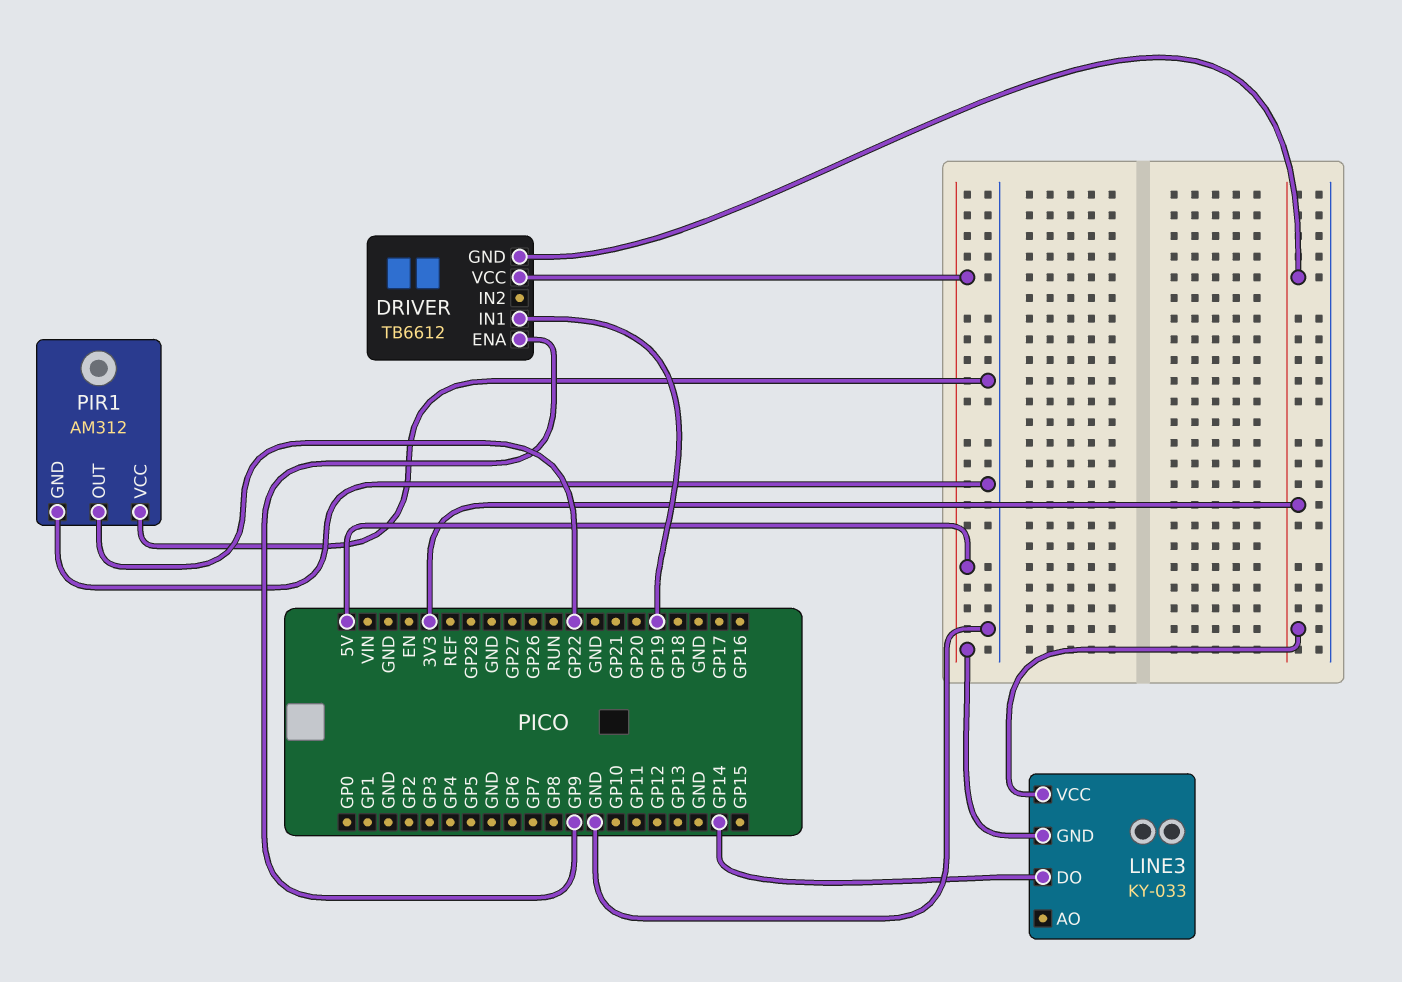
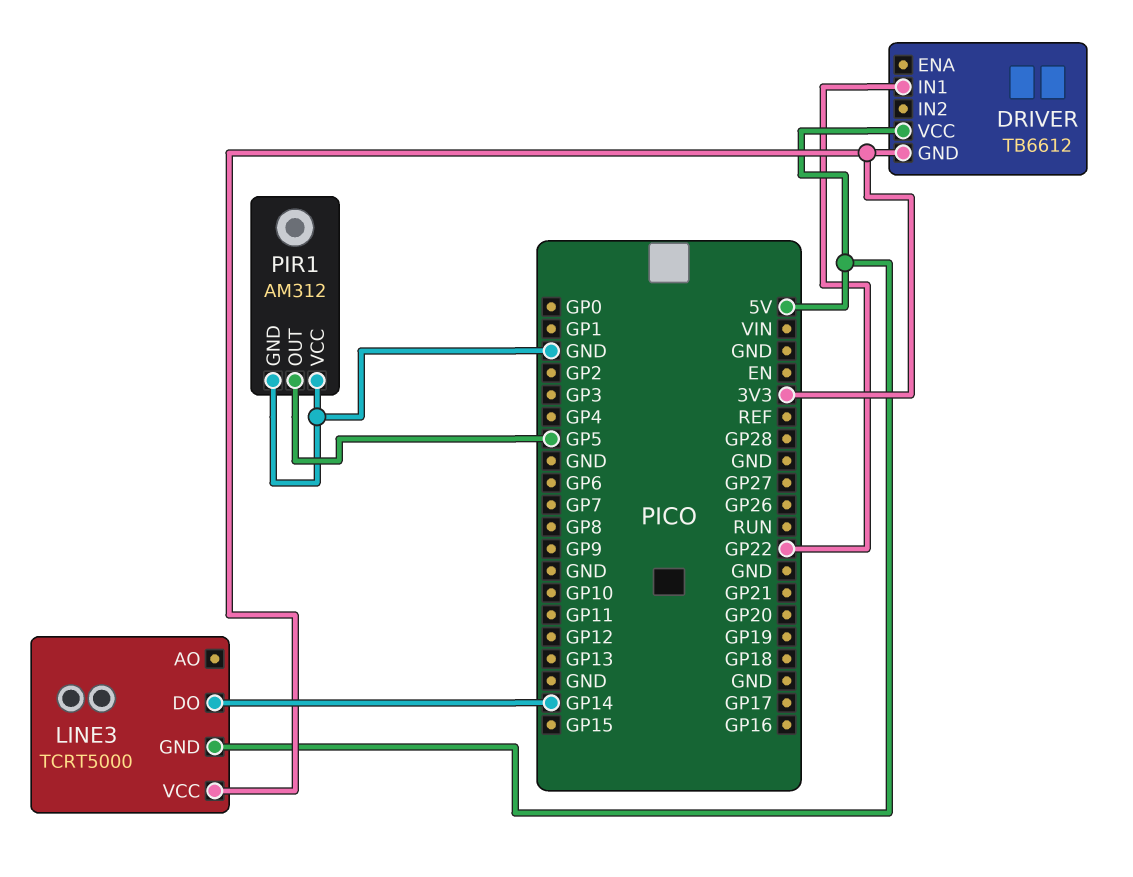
DRIVER pin ENA: GP9 -> none
DRIVER pin IN1: GP19 -> GP22
LINE3: KY-033 -> TCRT5000
PIR1 pin OUT: GP22 -> GP5

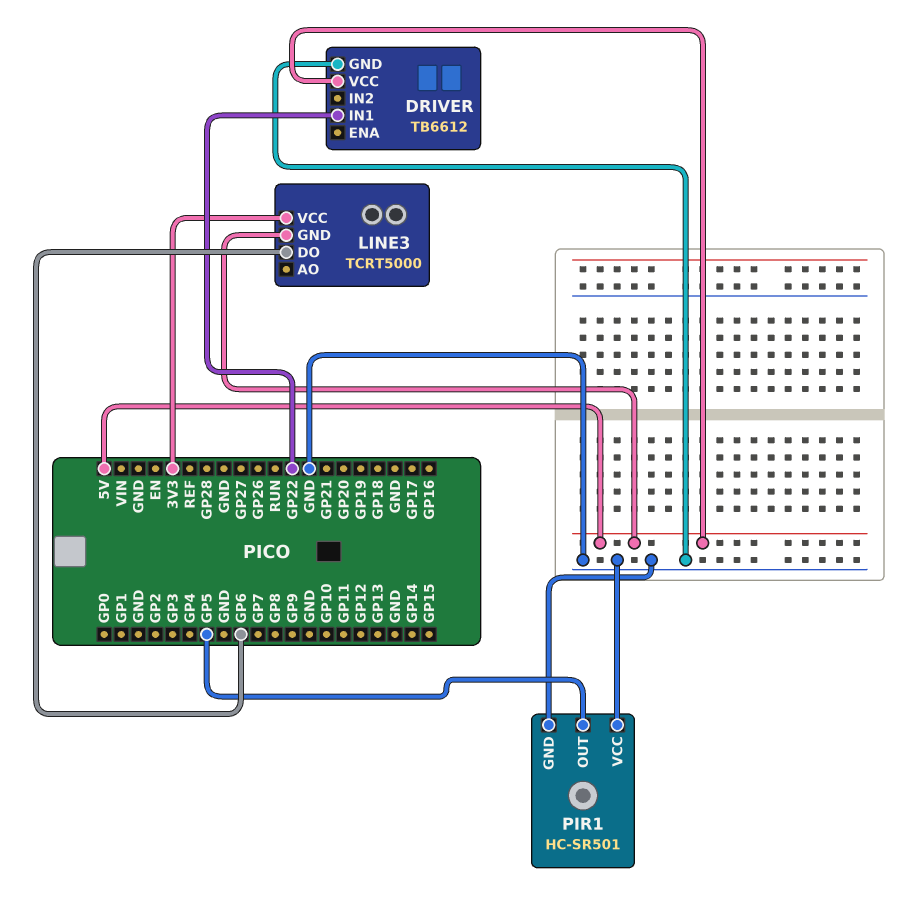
DRIVER pin GND: 3V3 -> GND
LINE3 pin DO: GP14 -> GP6
PIR1: AM312 -> HC-SR501

